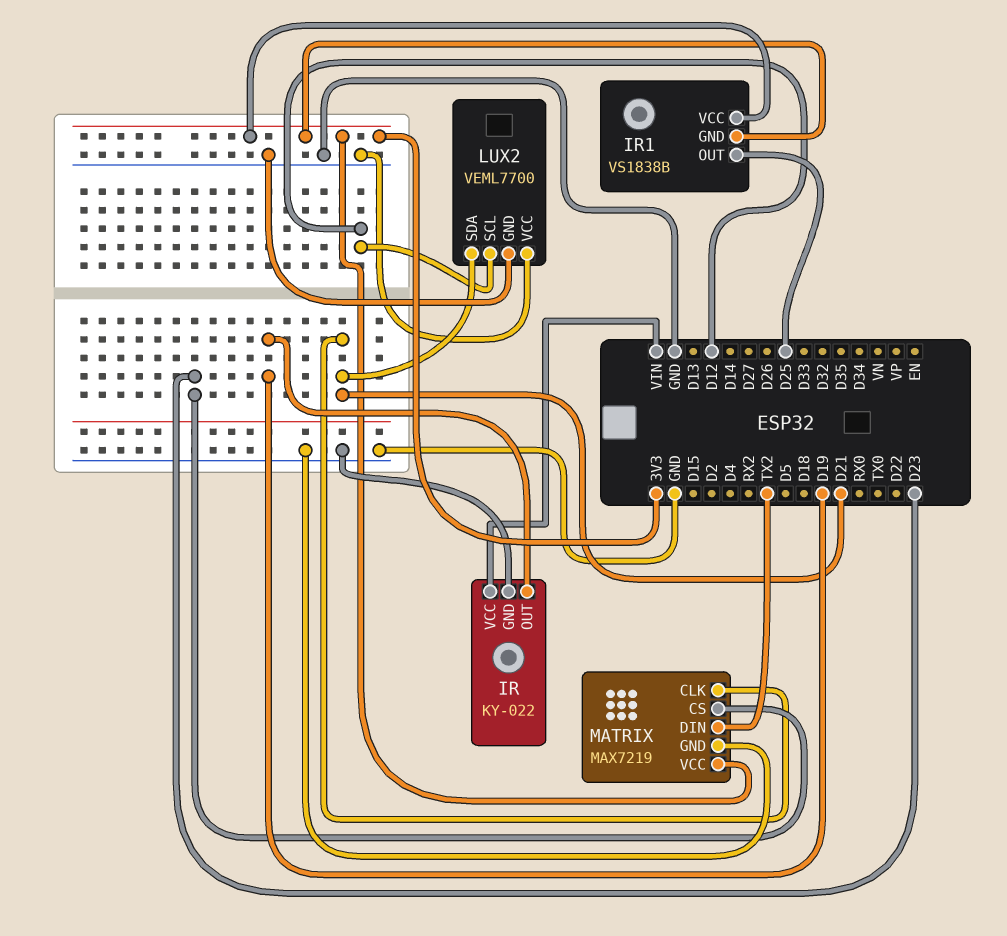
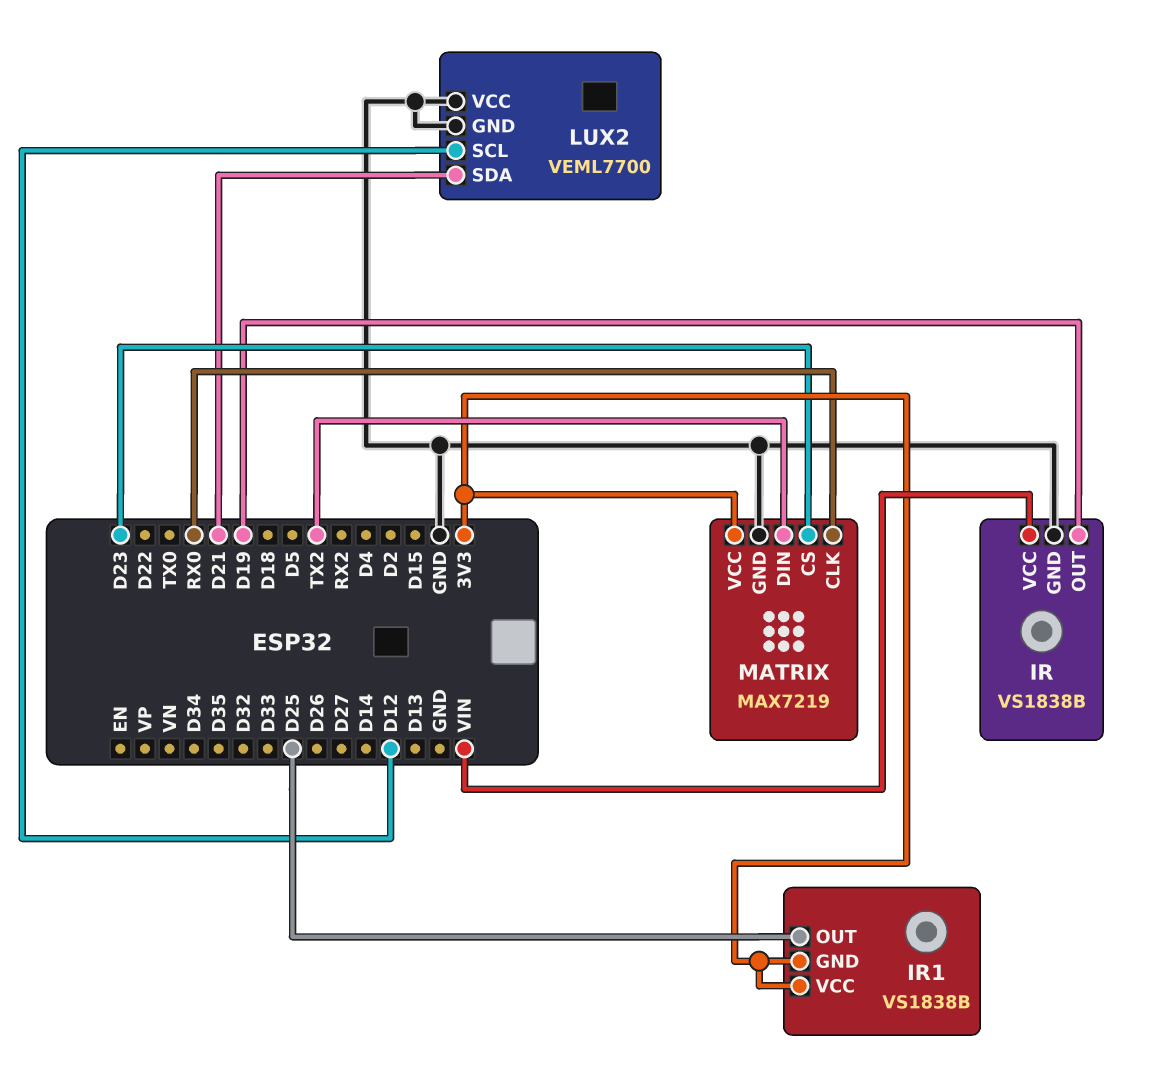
IR: KY-022 -> VS1838B
MATRIX pin CLK: D21 -> RX0

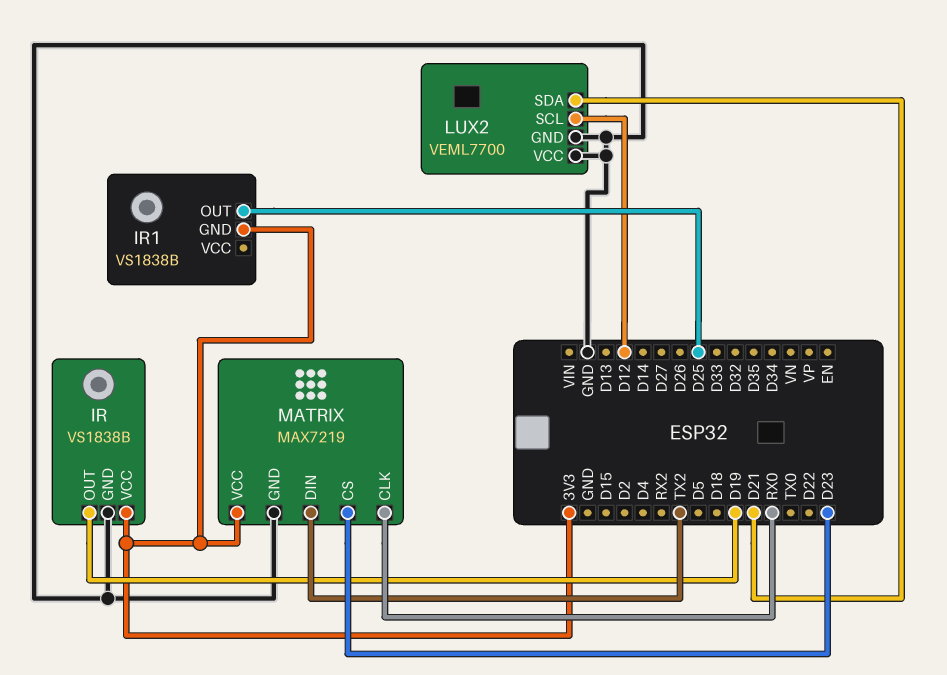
IR pin VCC: VIN -> 3V3
IR1 pin VCC: 3V3 -> none

